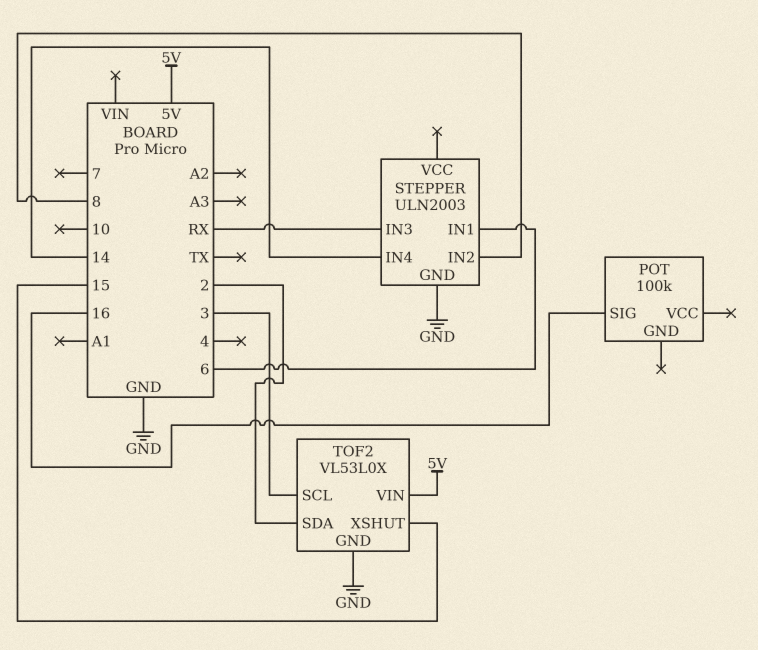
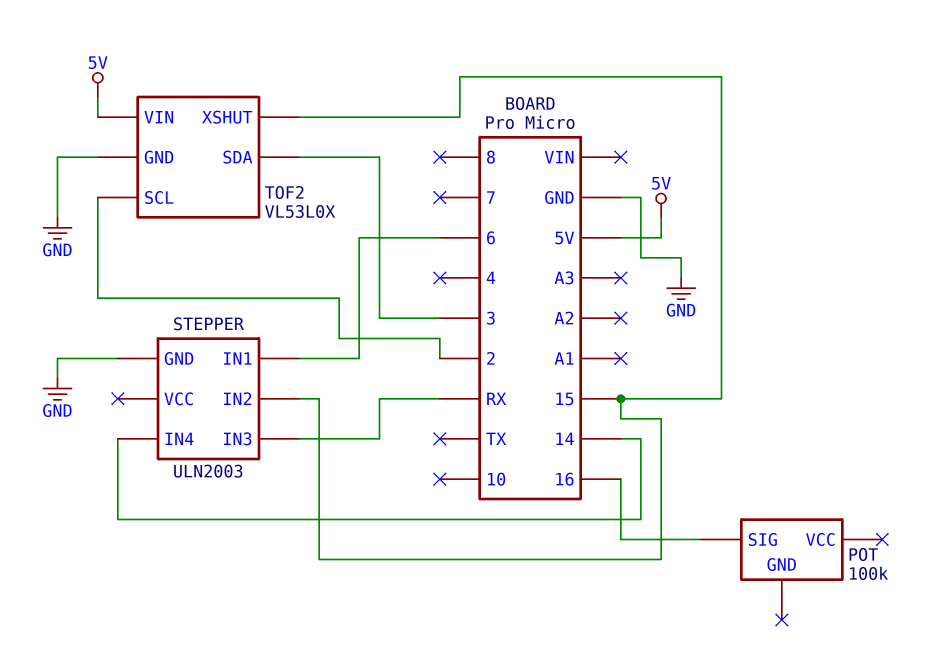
STEPPER pin IN2: 8 -> 15
TOF2 pin SCL: 3 -> 2
TOF2 pin SDA: 2 -> 3

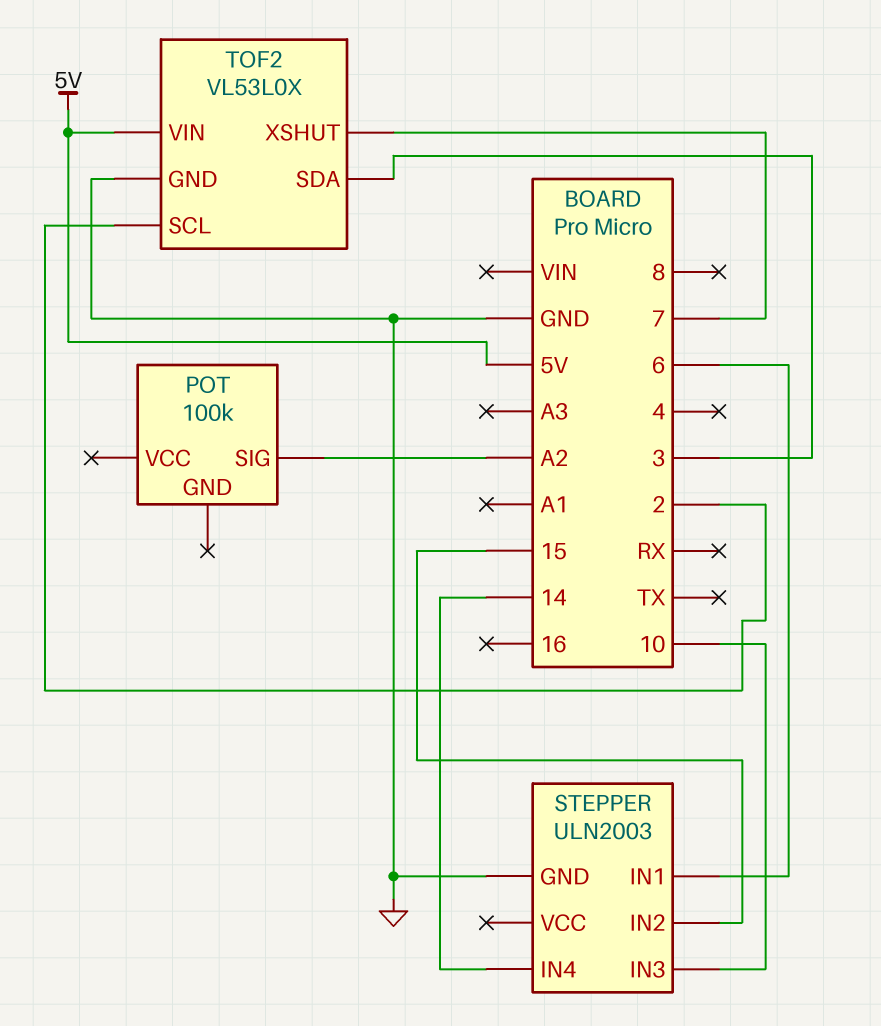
POT pin SIG: 16 -> A2
STEPPER pin IN3: RX -> 10
TOF2 pin XSHUT: 15 -> 7

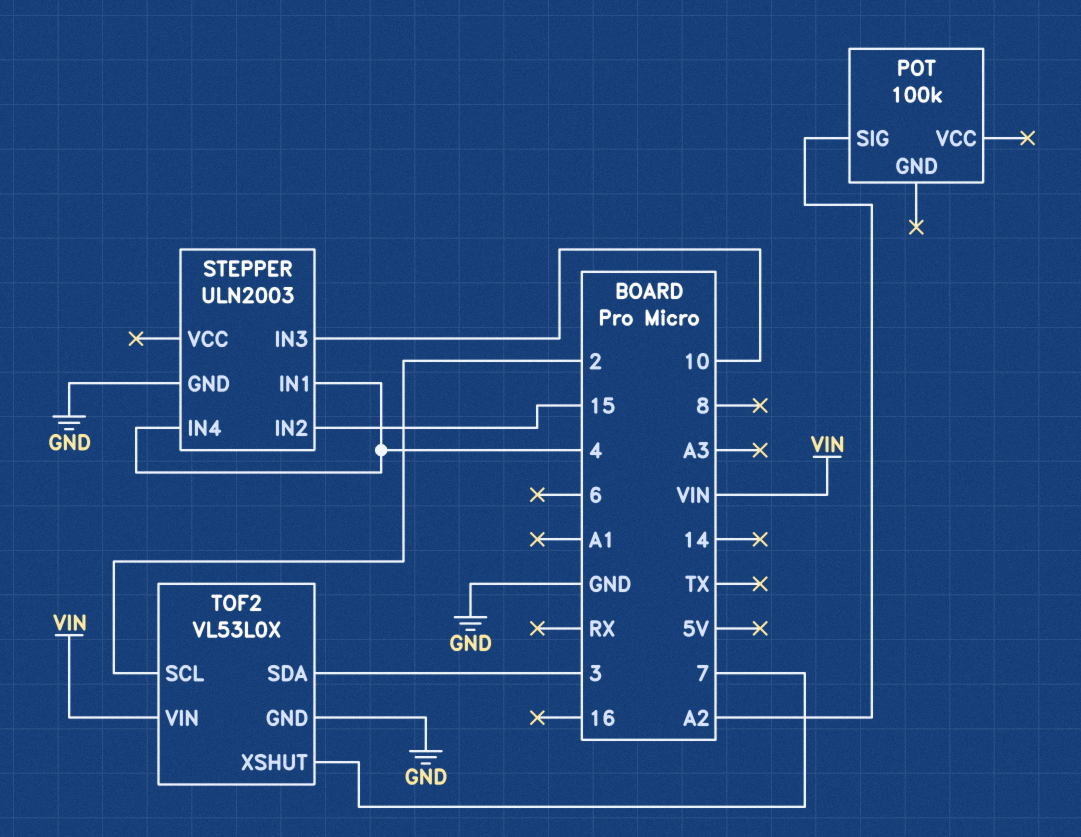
STEPPER pin IN1: 6 -> 4
STEPPER pin IN4: 14 -> 4
TOF2 pin VIN: 5V -> VIN

